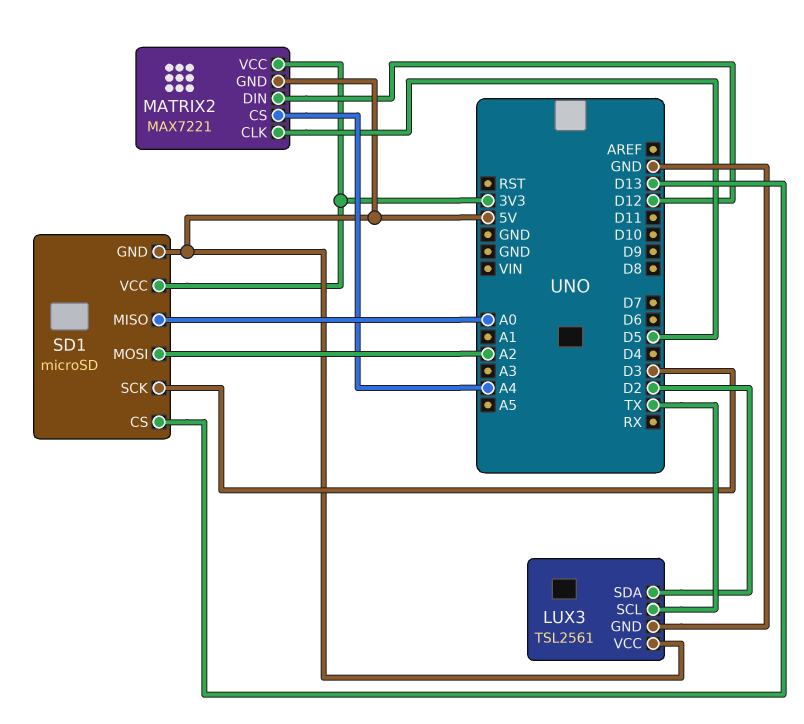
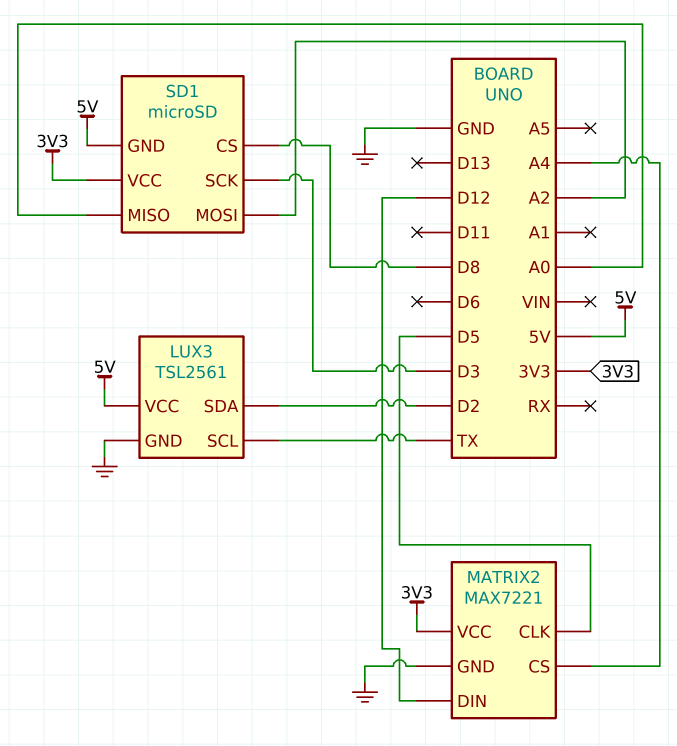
MATRIX2 pin GND: 5V -> GND
SD1 pin CS: D13 -> D8

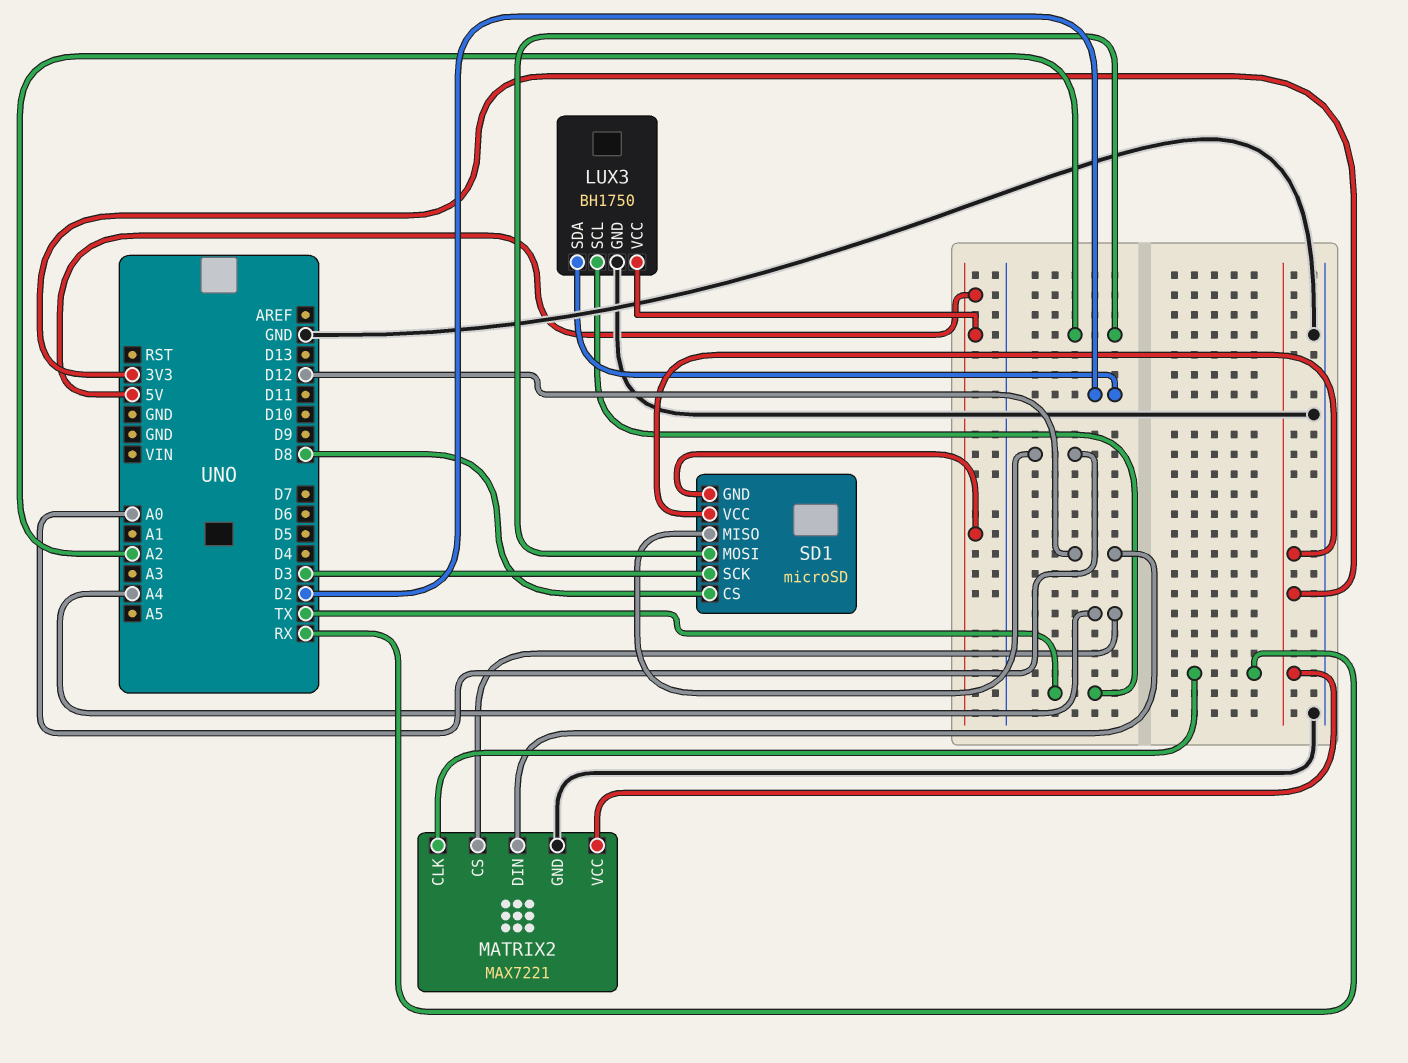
LUX3: TSL2561 -> BH1750
MATRIX2 pin CLK: D5 -> RX

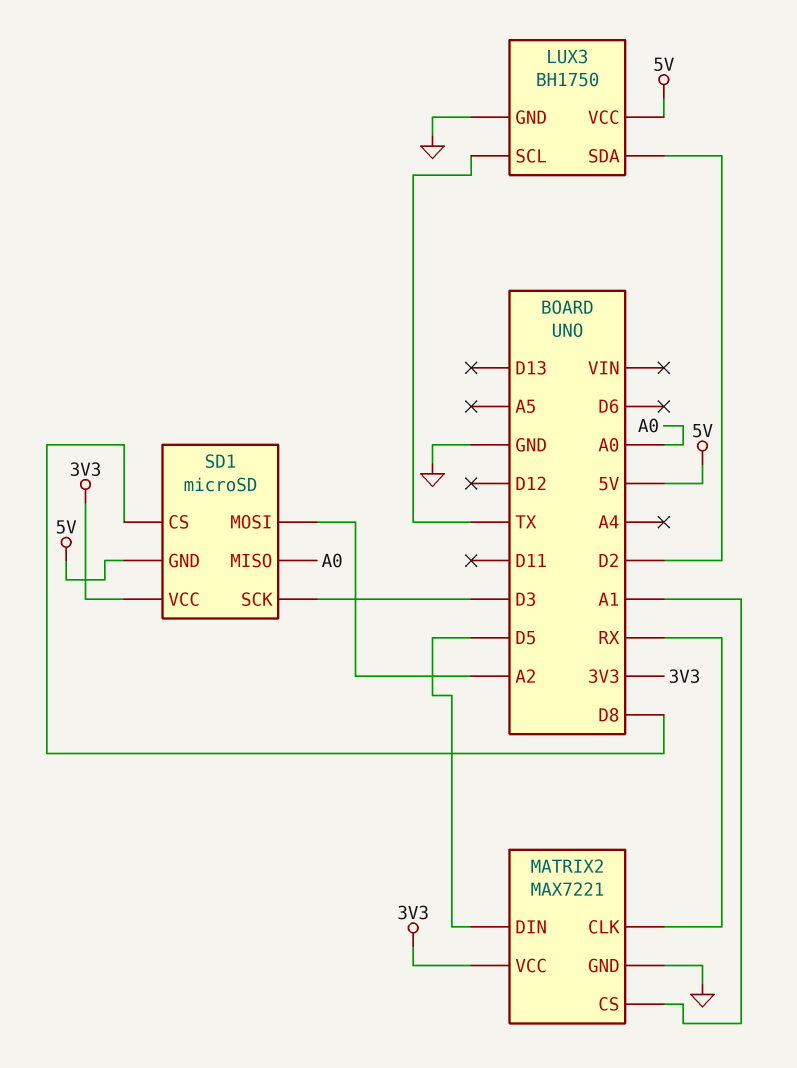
MATRIX2 pin CS: A4 -> A1
MATRIX2 pin DIN: D12 -> D5

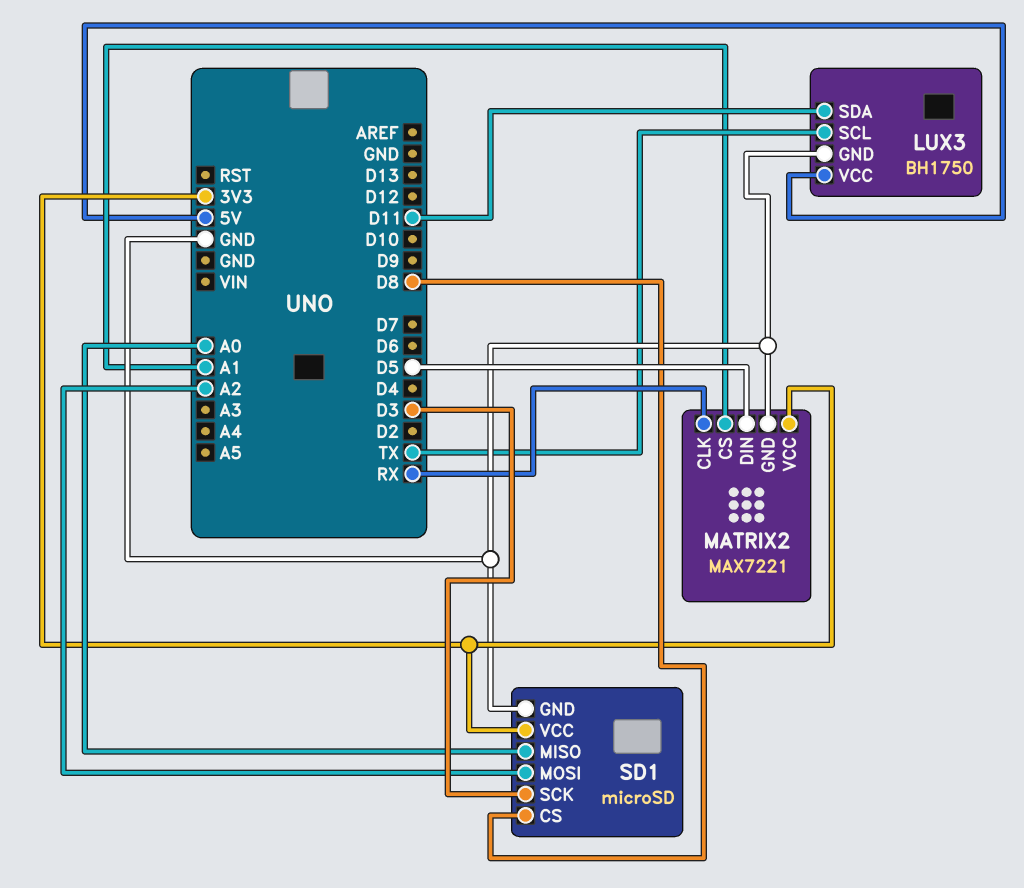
LUX3 pin SDA: D2 -> D11
SD1 pin GND: 5V -> GND

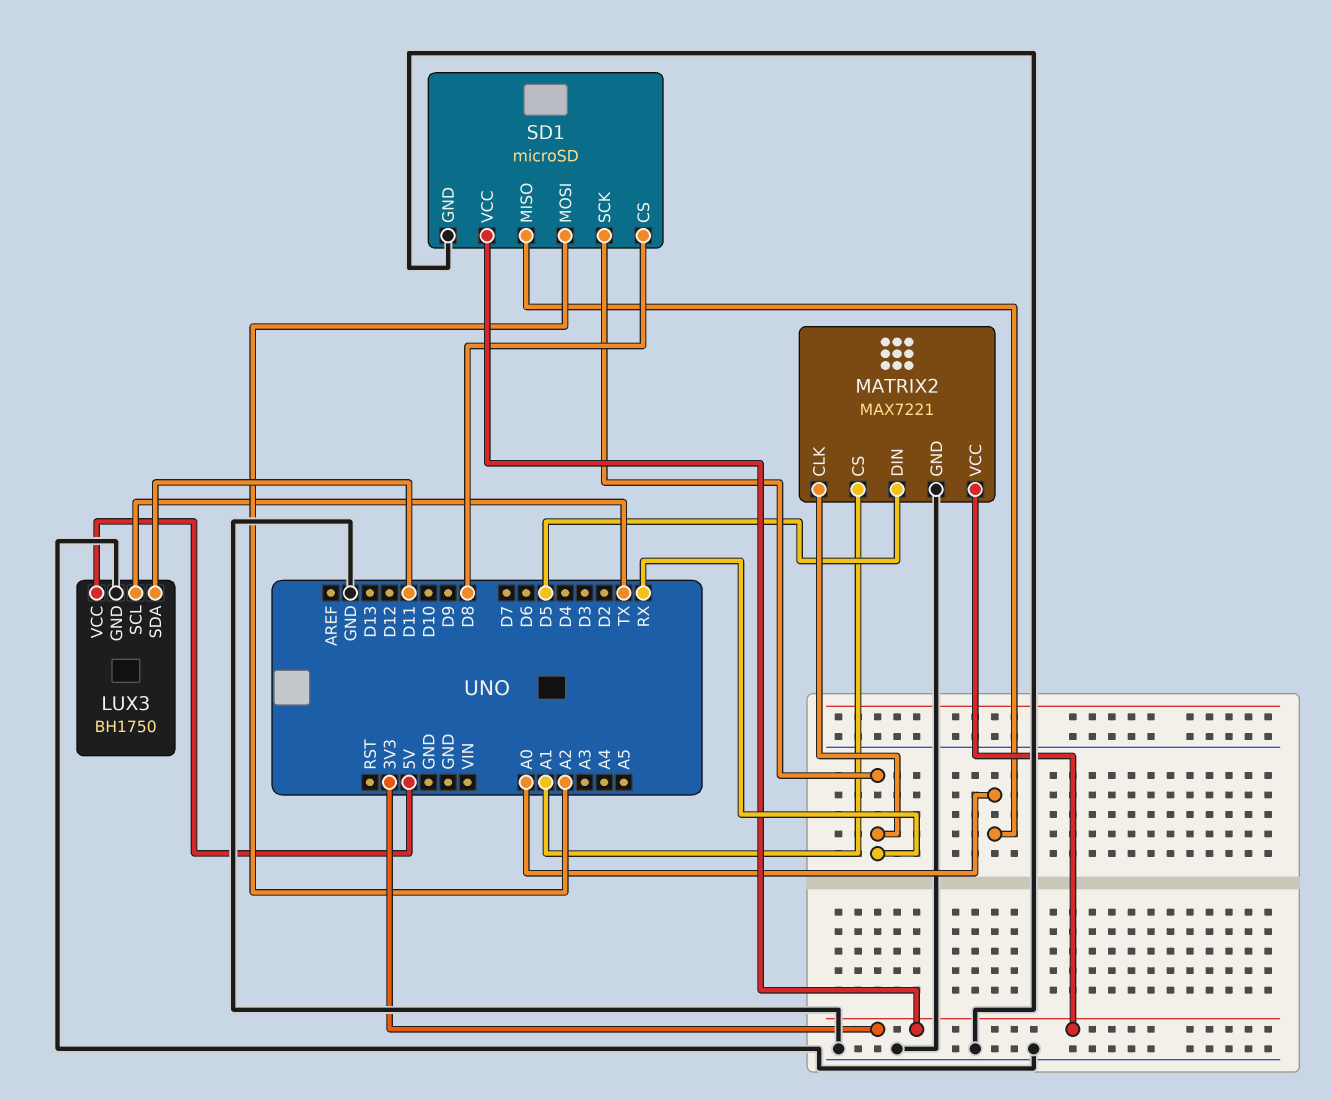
SD1 pin SCK: D3 -> RX

